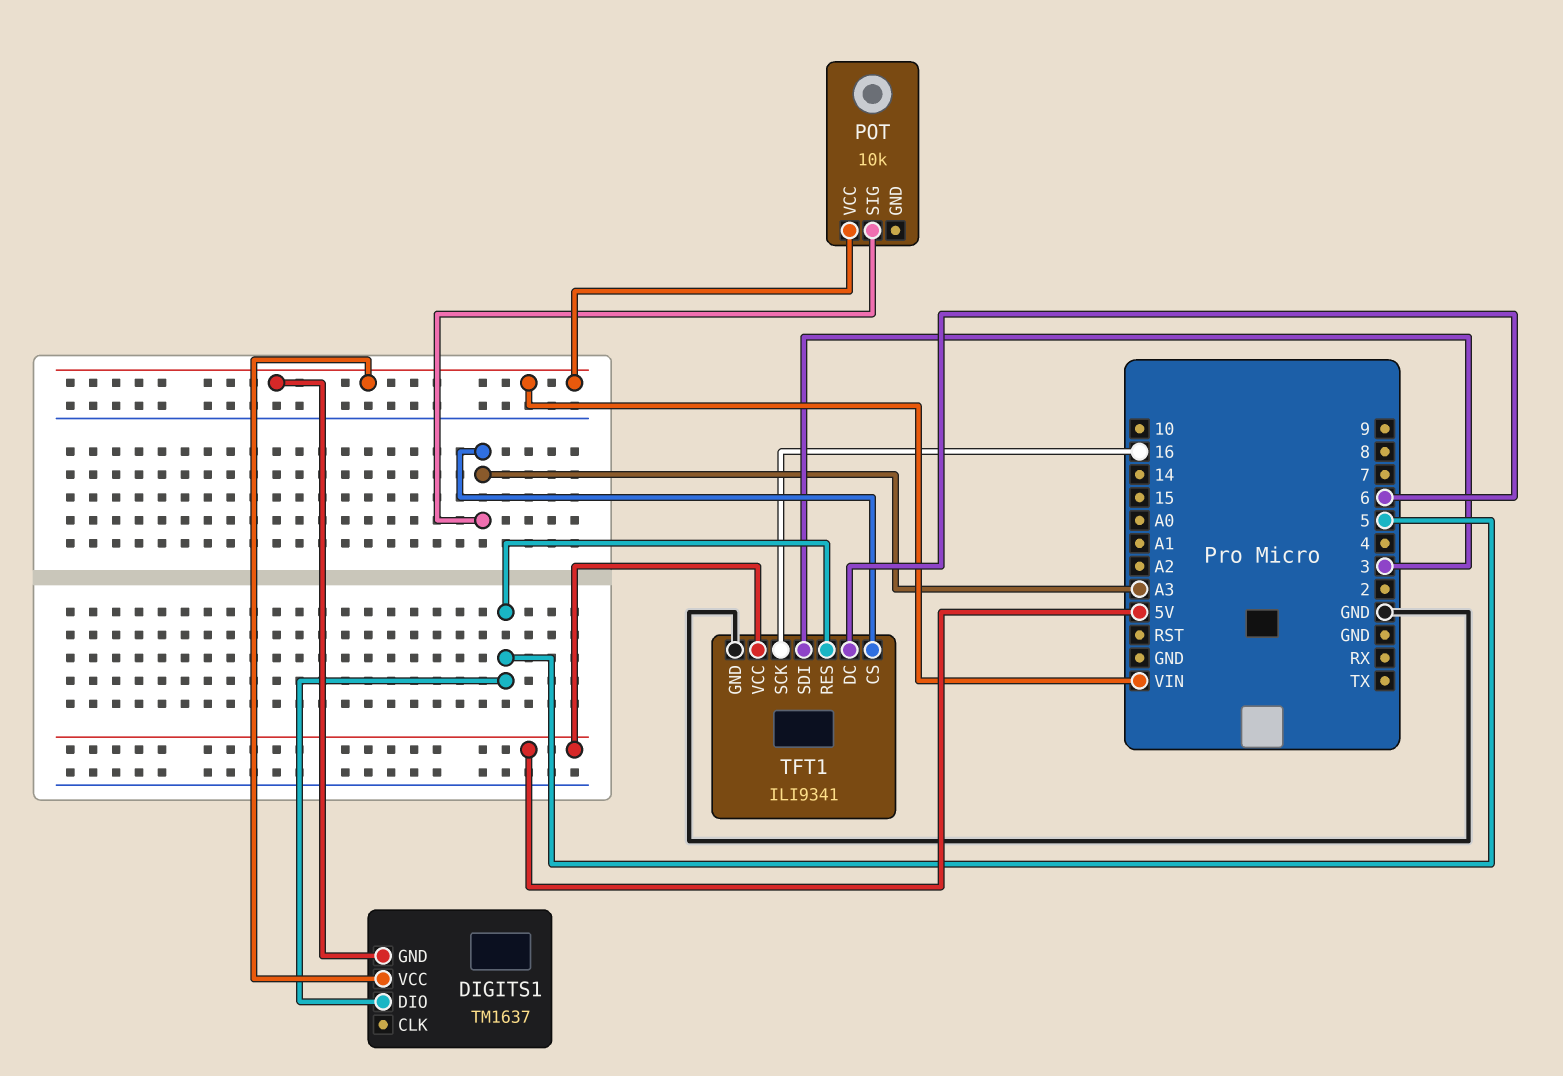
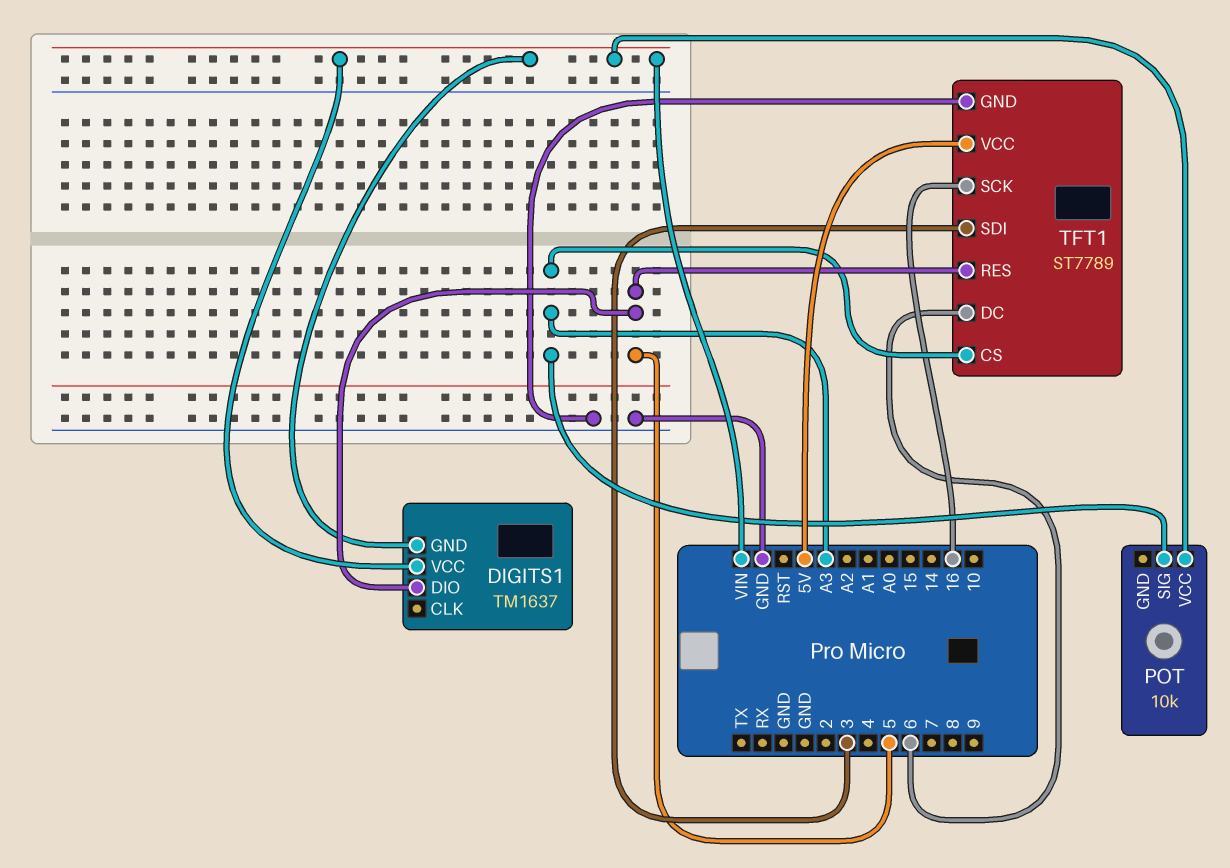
TFT1: ILI9341 -> ST7789

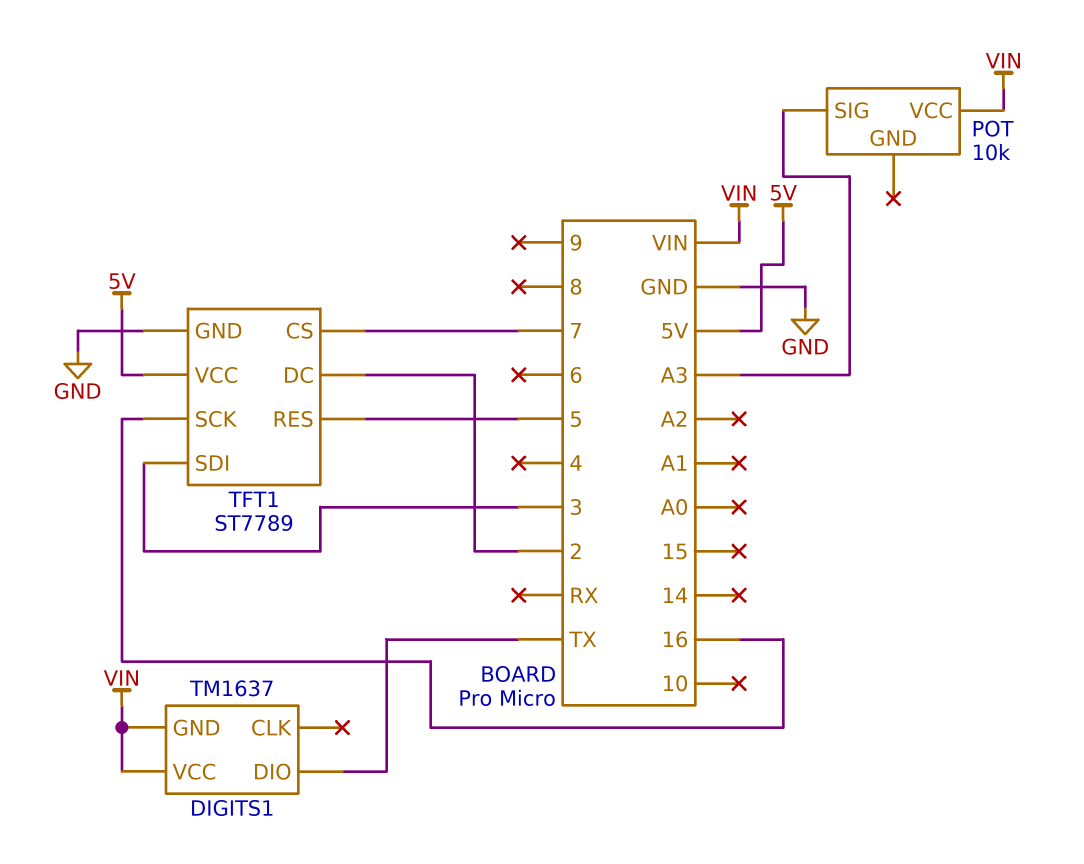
DIGITS1 pin DIO: 5 -> TX
TFT1 pin CS: A3 -> 7
TFT1 pin DC: 6 -> 2

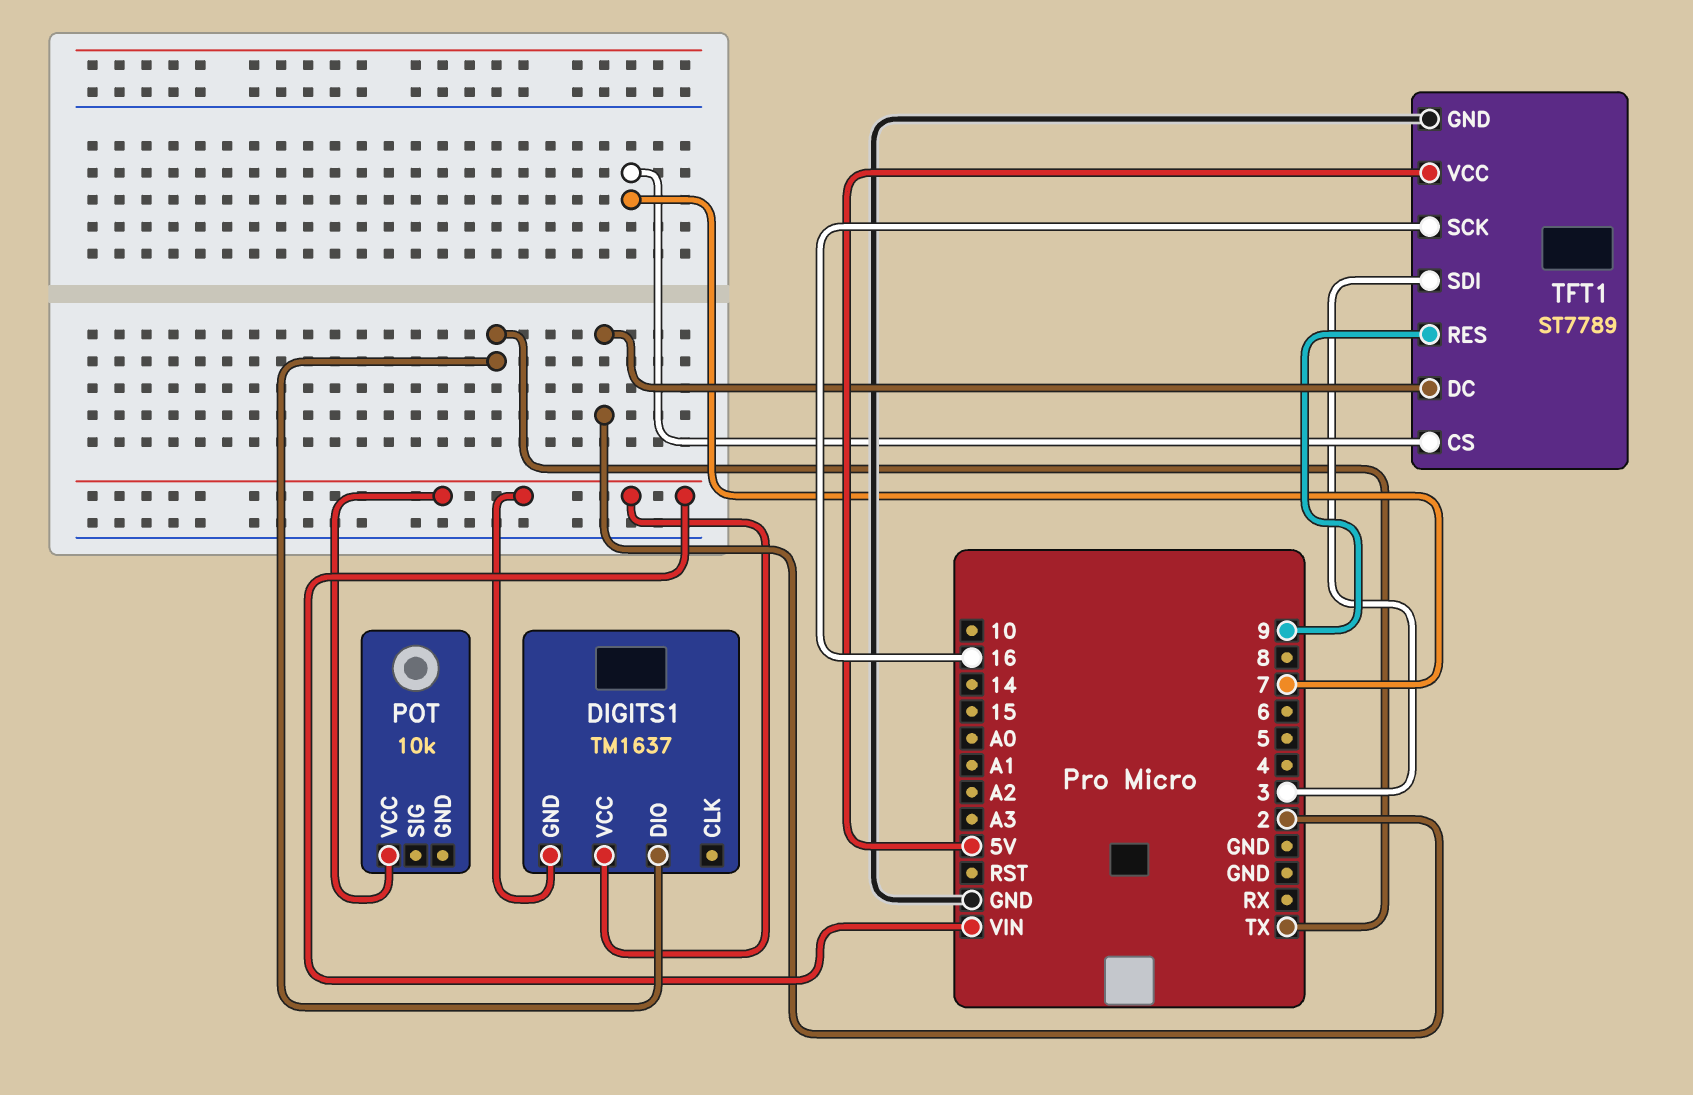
POT pin SIG: A3 -> none
TFT1 pin RES: 5 -> 9

